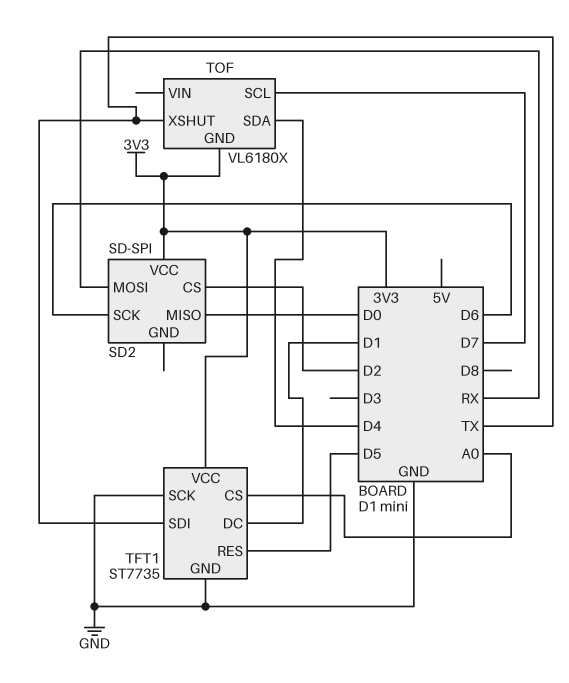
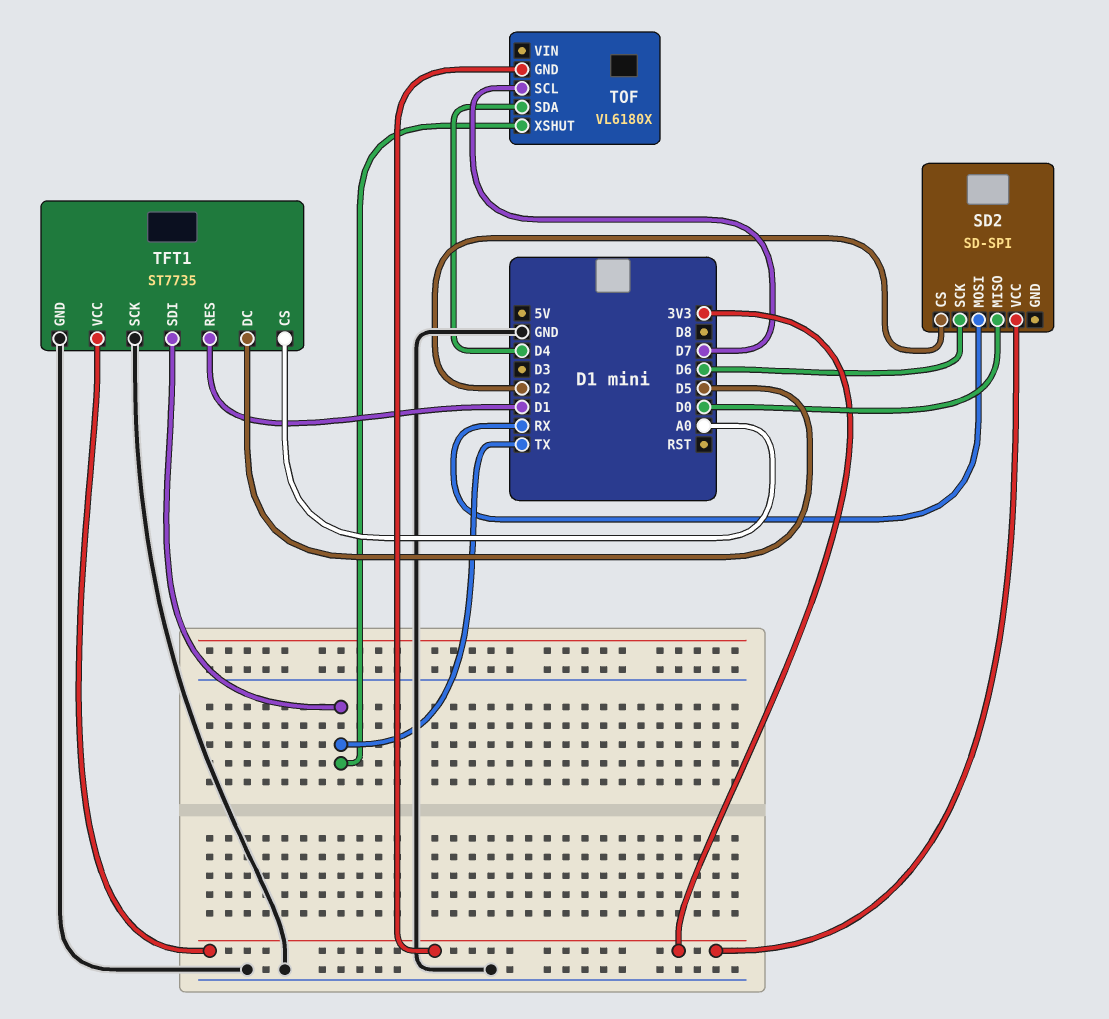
TFT1 pin DC: D1 -> D5
TFT1 pin RES: D5 -> D1

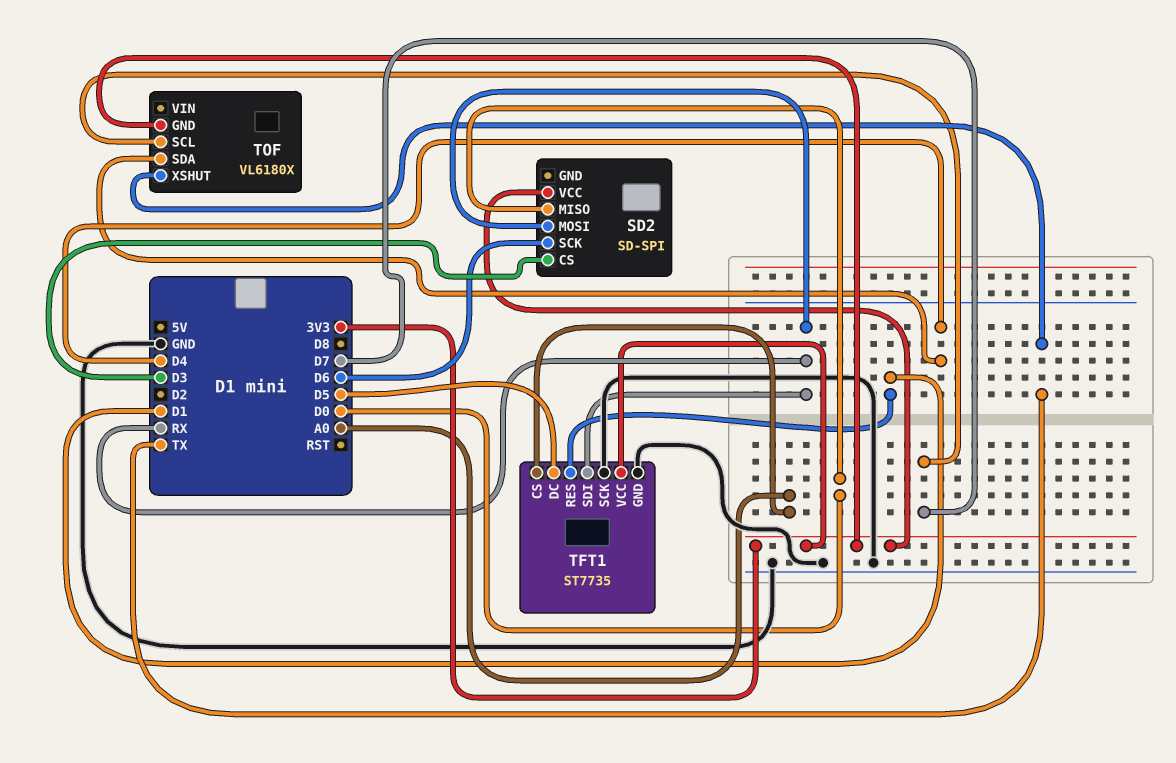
SD2 pin CS: D2 -> D3
TFT1 pin SDI: TX -> RX

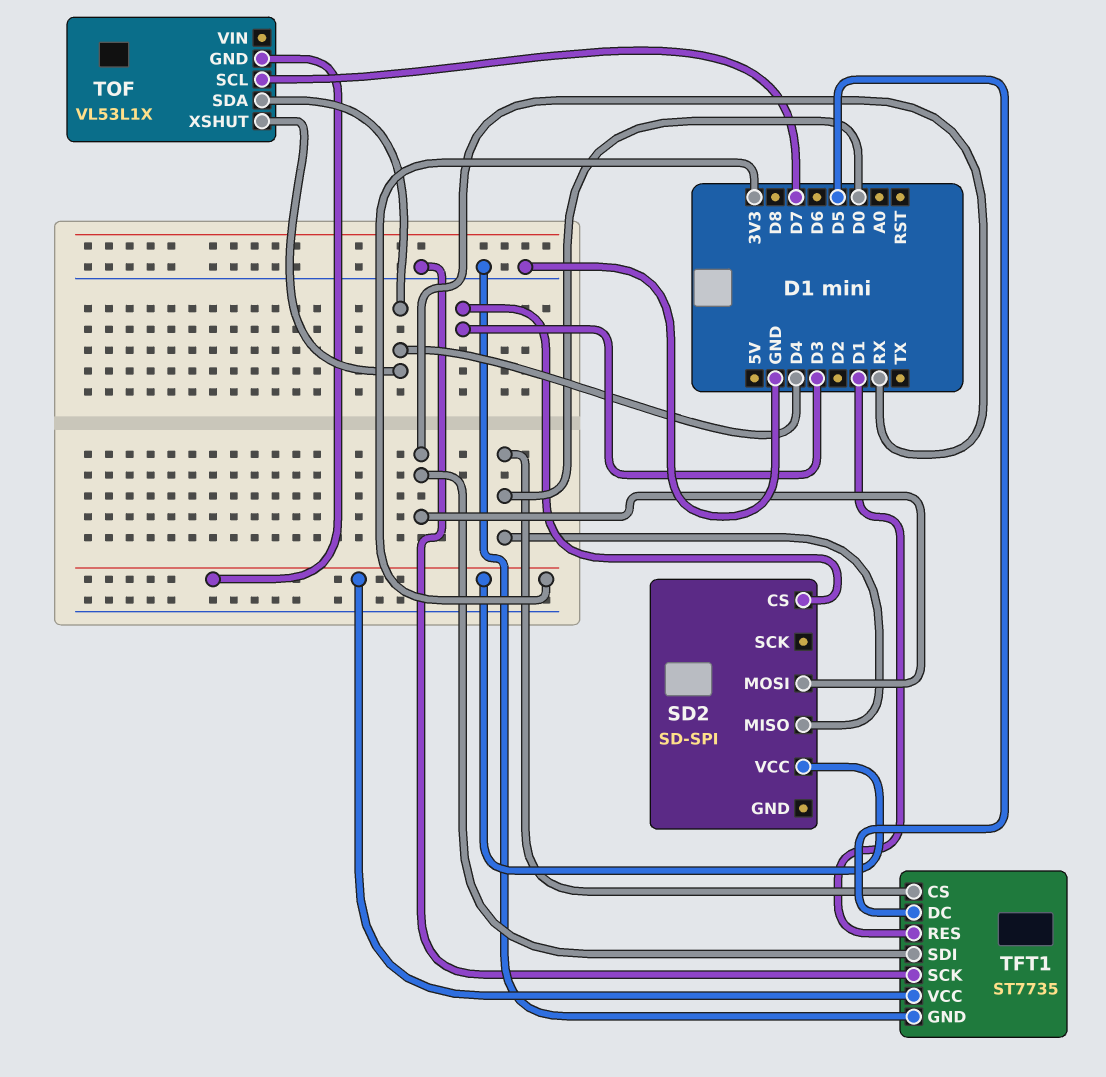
SD2 pin SCK: D6 -> none
TFT1 pin CS: A0 -> D0
TOF: VL6180X -> VL53L1X
TOF pin XSHUT: TX -> D4

